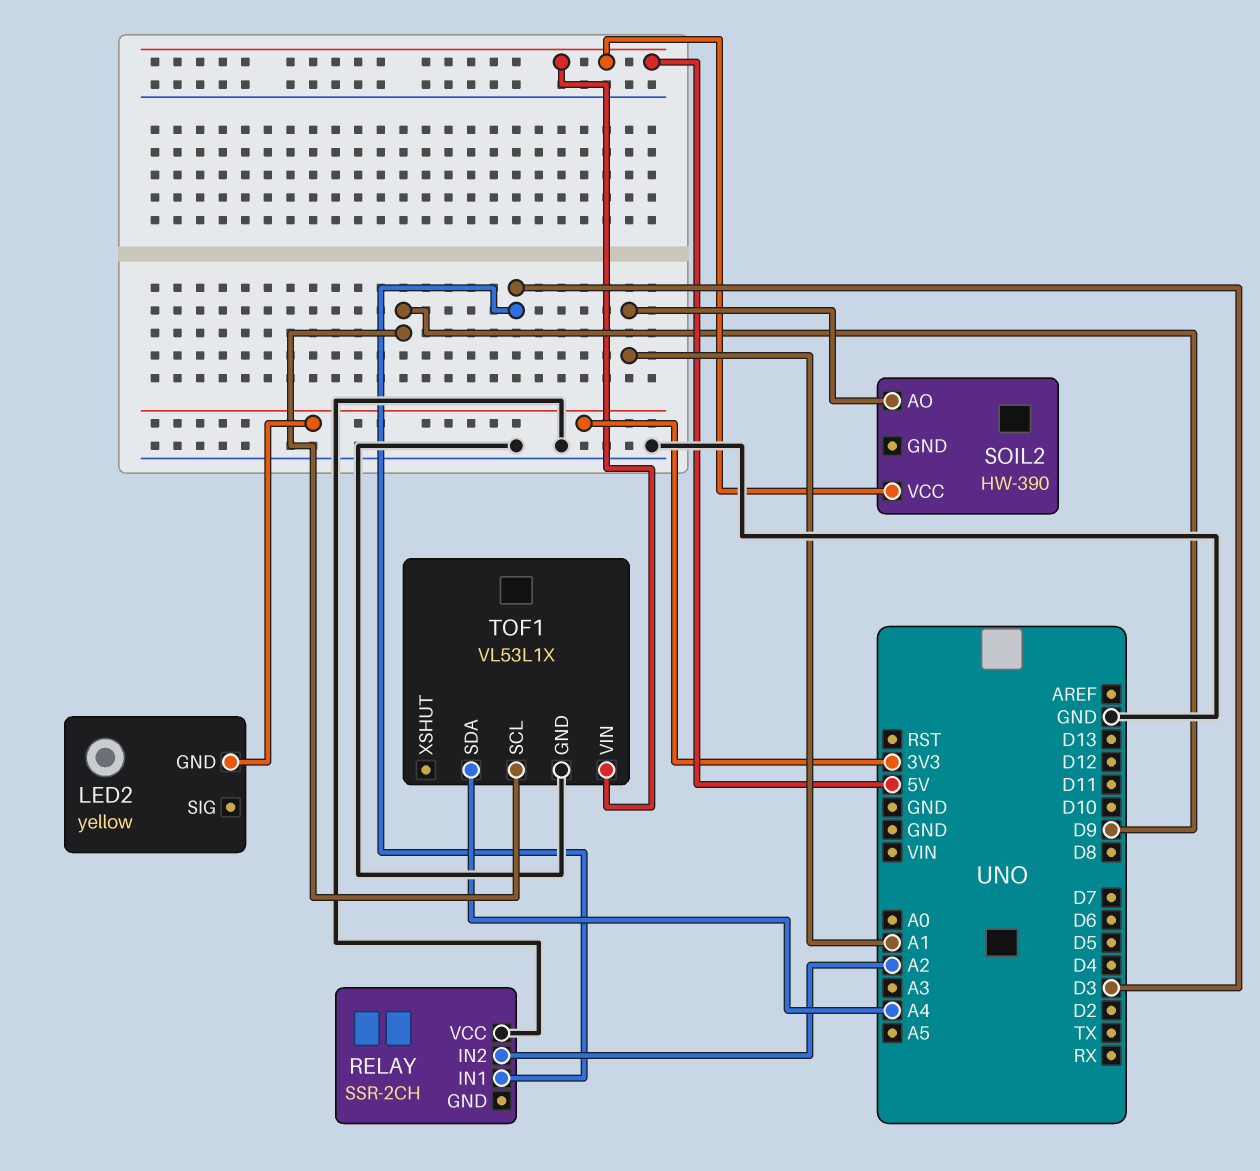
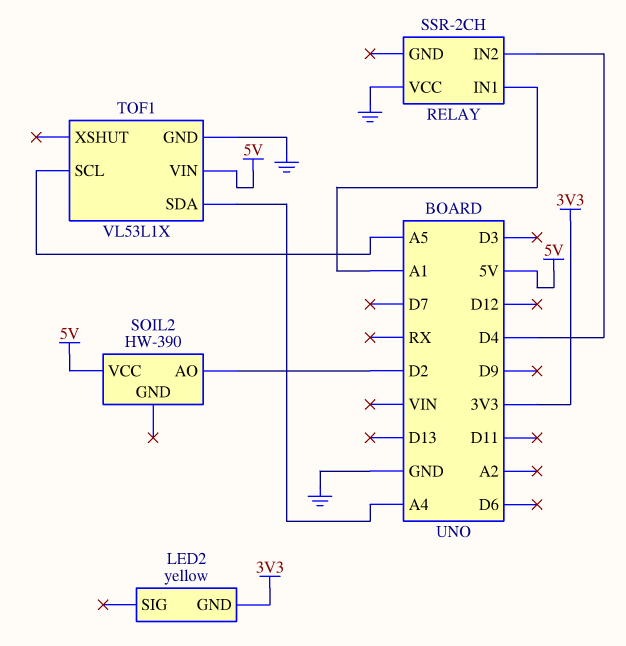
RELAY pin IN1: D3 -> A1
RELAY pin IN2: A2 -> D4
SOIL2 pin AO: A1 -> D2
TOF1 pin SCL: D9 -> A5

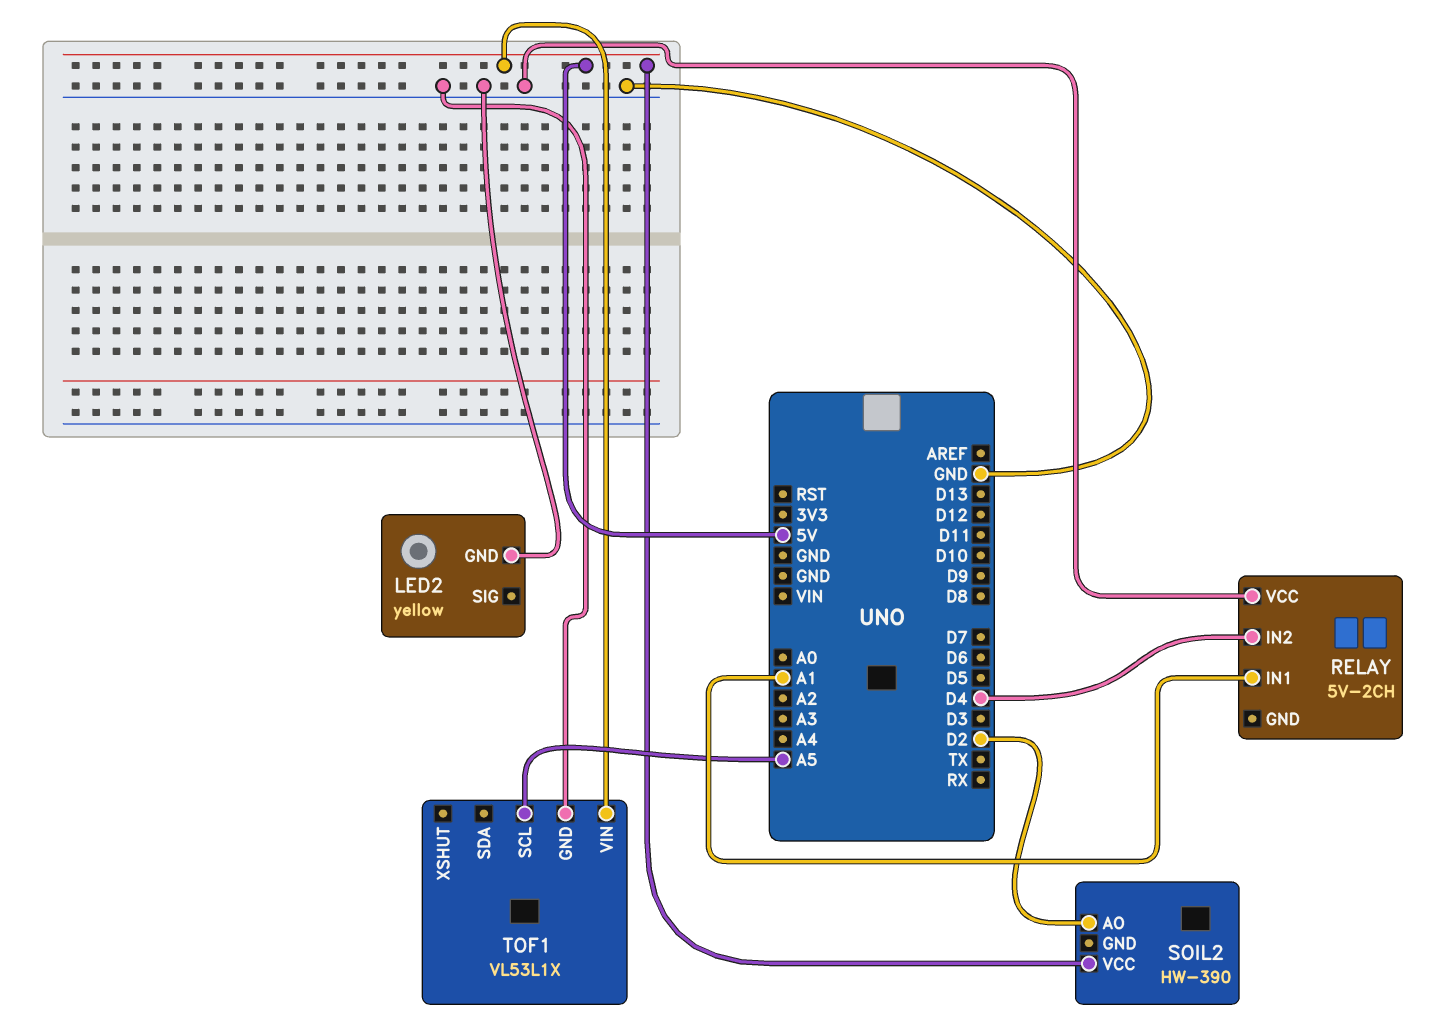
LED2 pin GND: 3V3 -> GND
RELAY: SSR-2CH -> 5V-2CH
TOF1 pin SDA: A4 -> none

